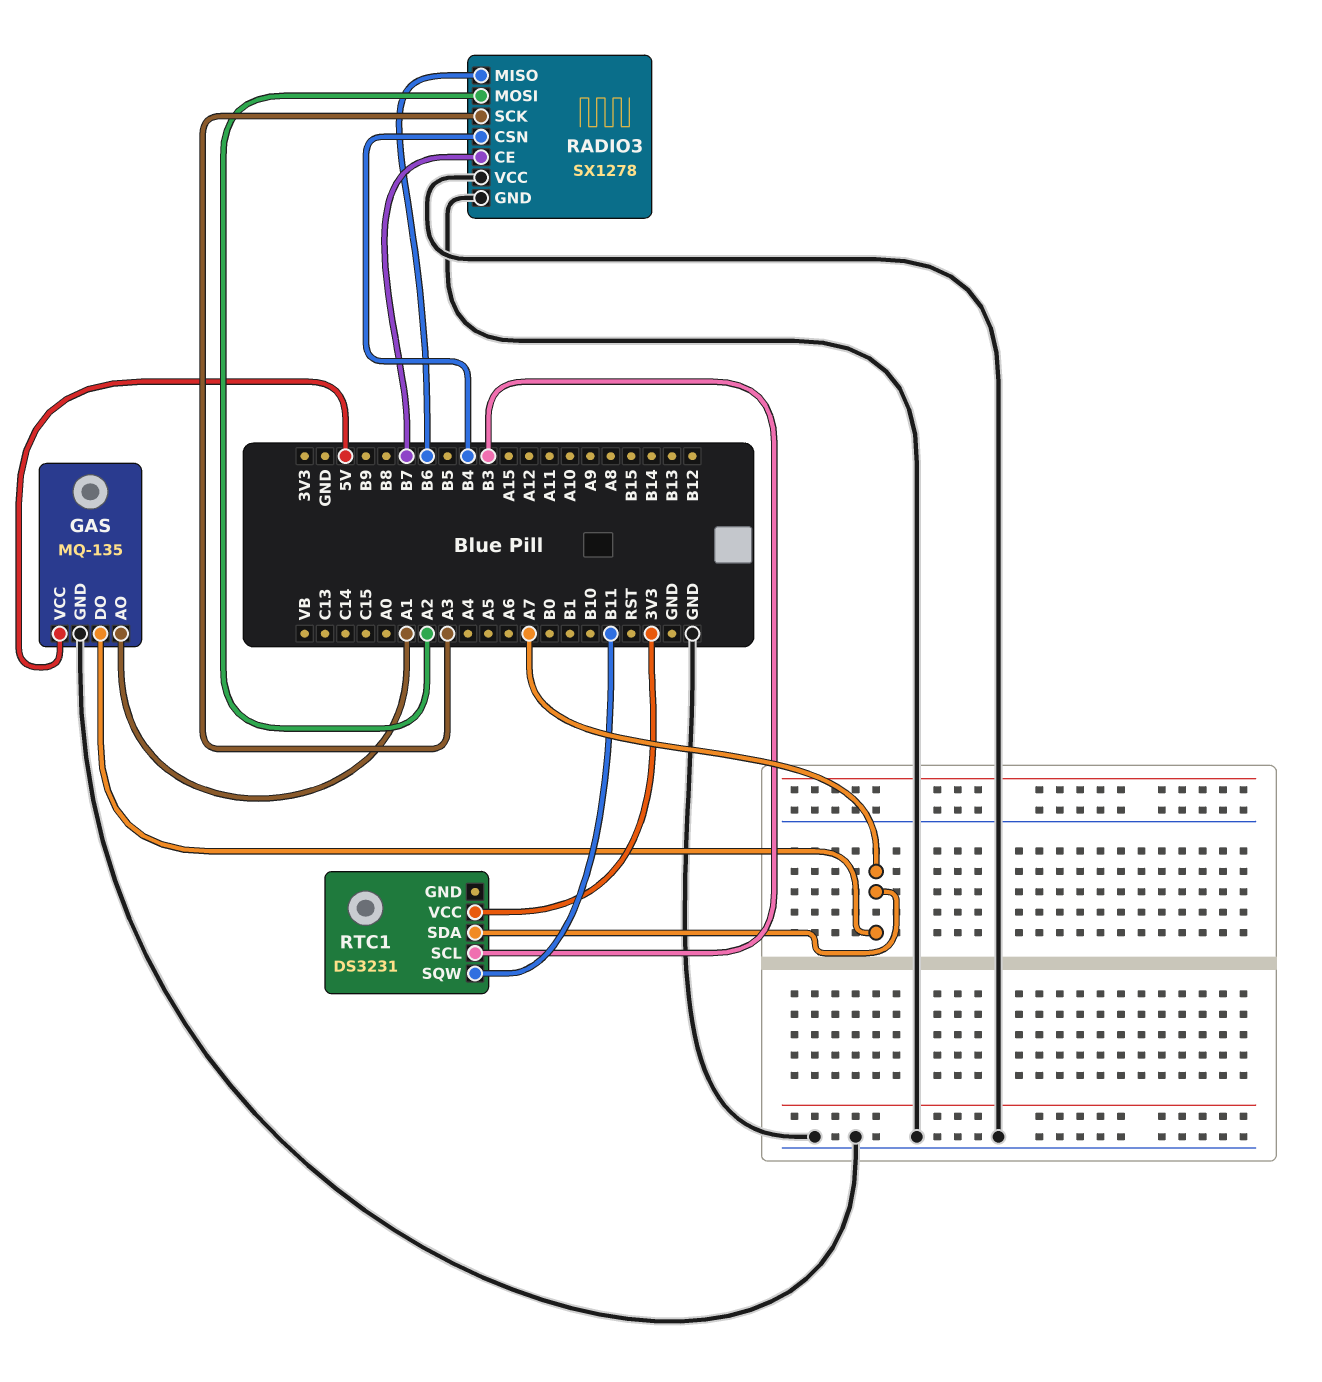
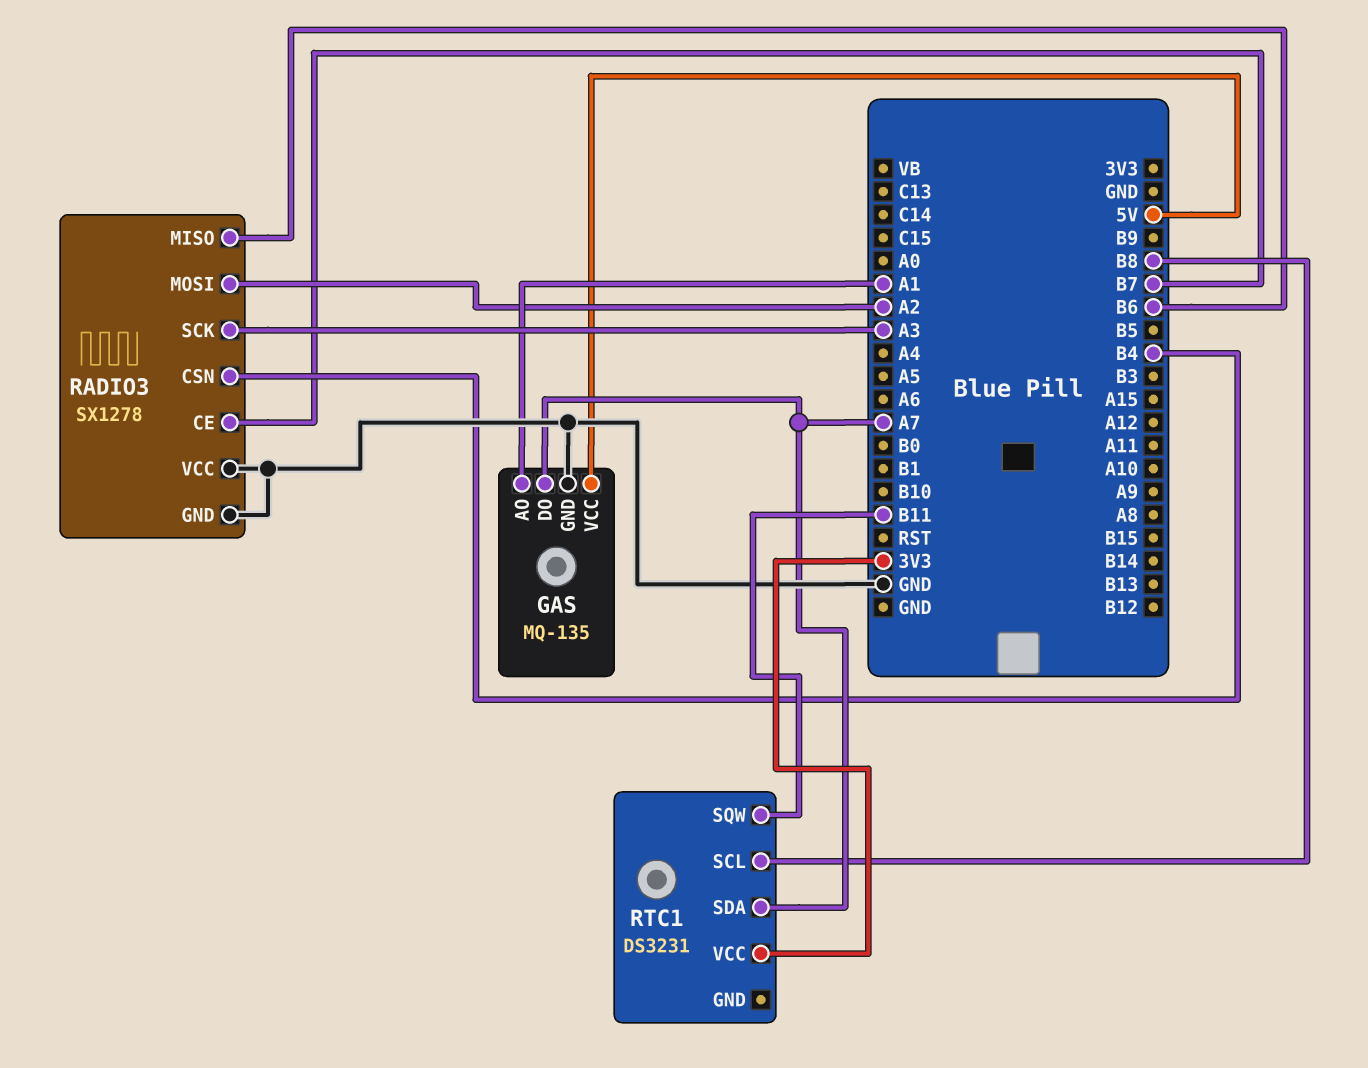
RTC1 pin SCL: B3 -> B8

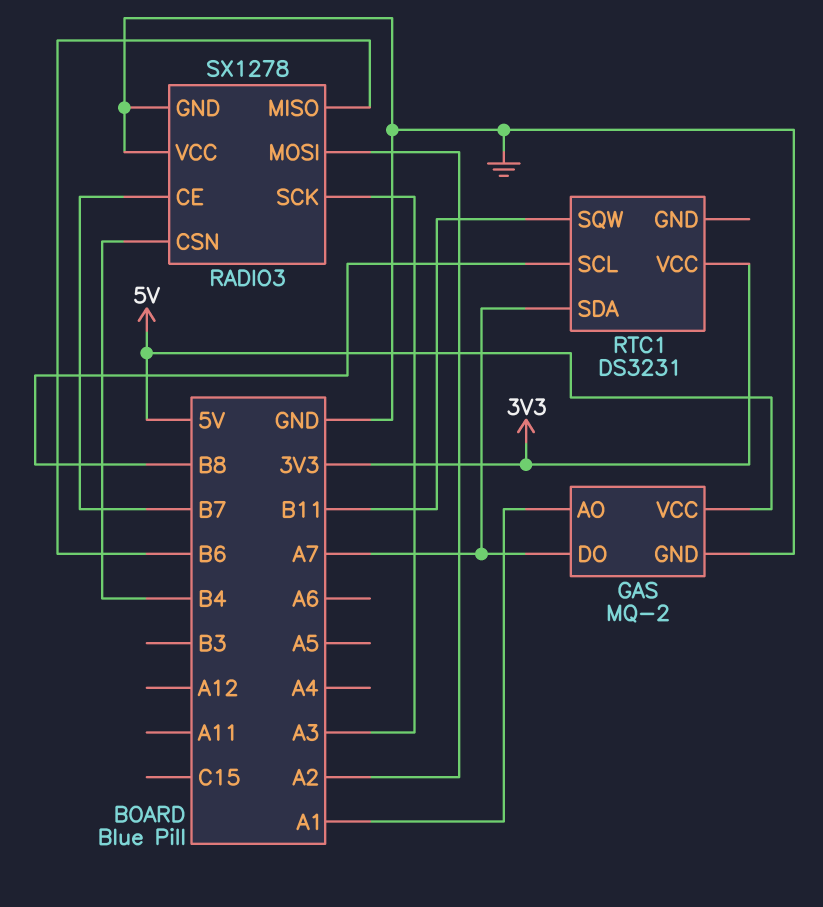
GAS: MQ-135 -> MQ-2

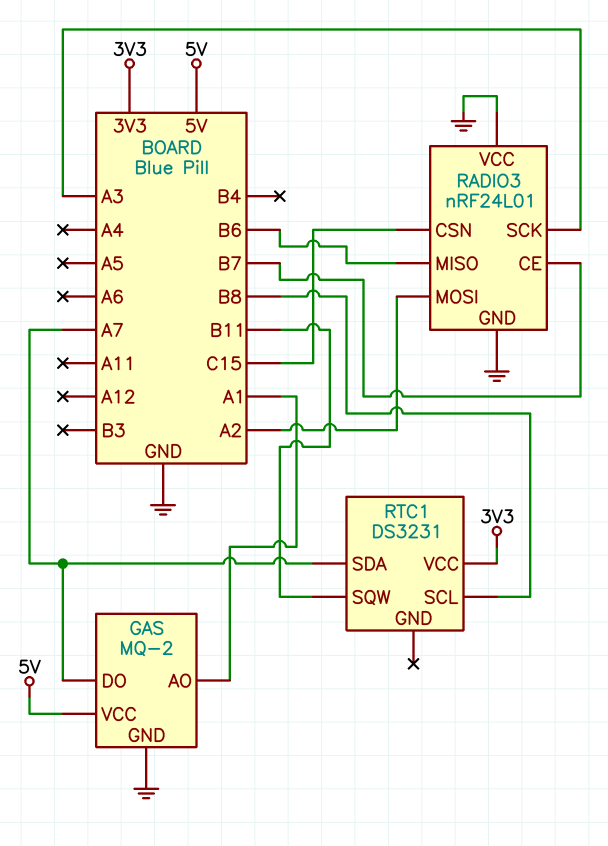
RADIO3: SX1278 -> nRF24L01
RADIO3 pin CSN: B4 -> C15

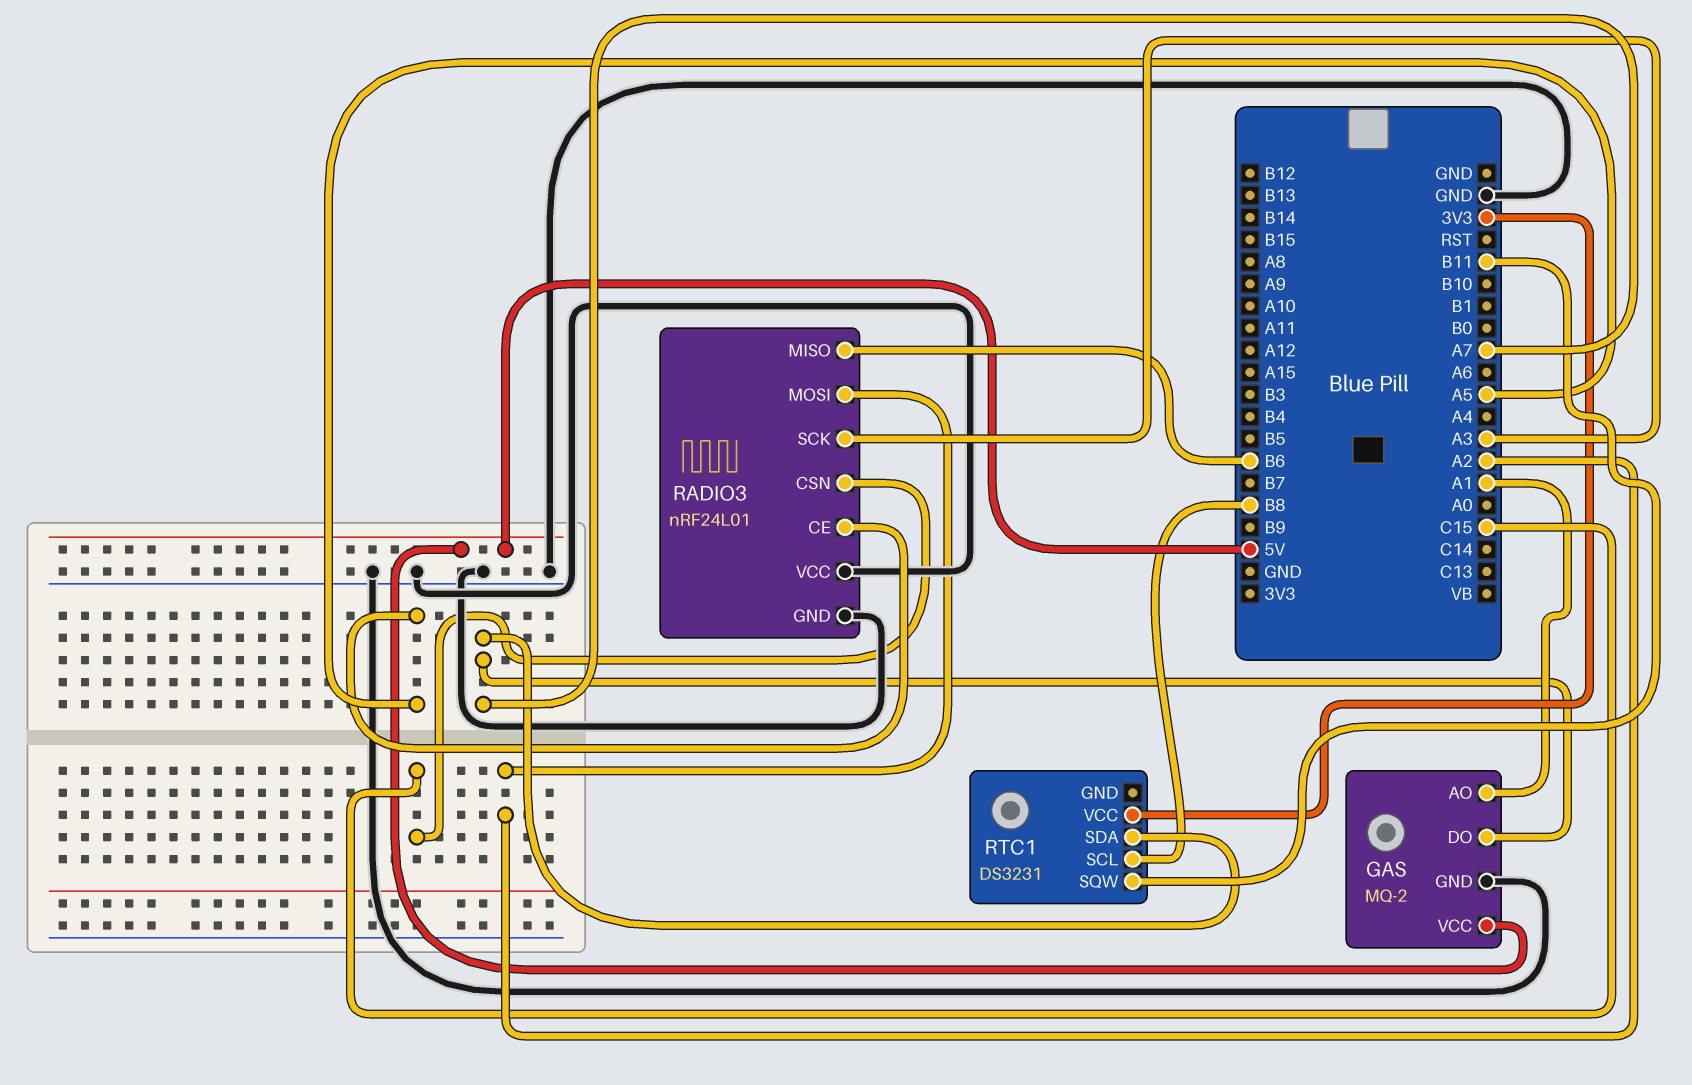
RADIO3 pin CE: B7 -> A5

